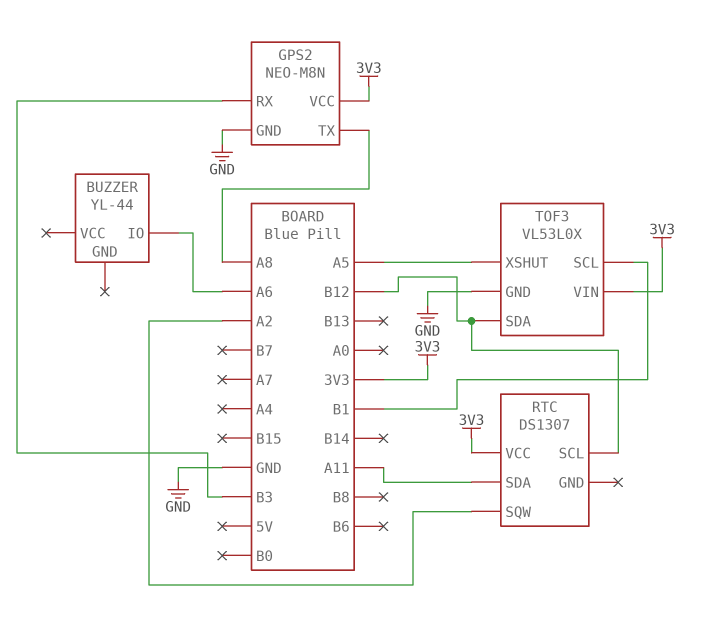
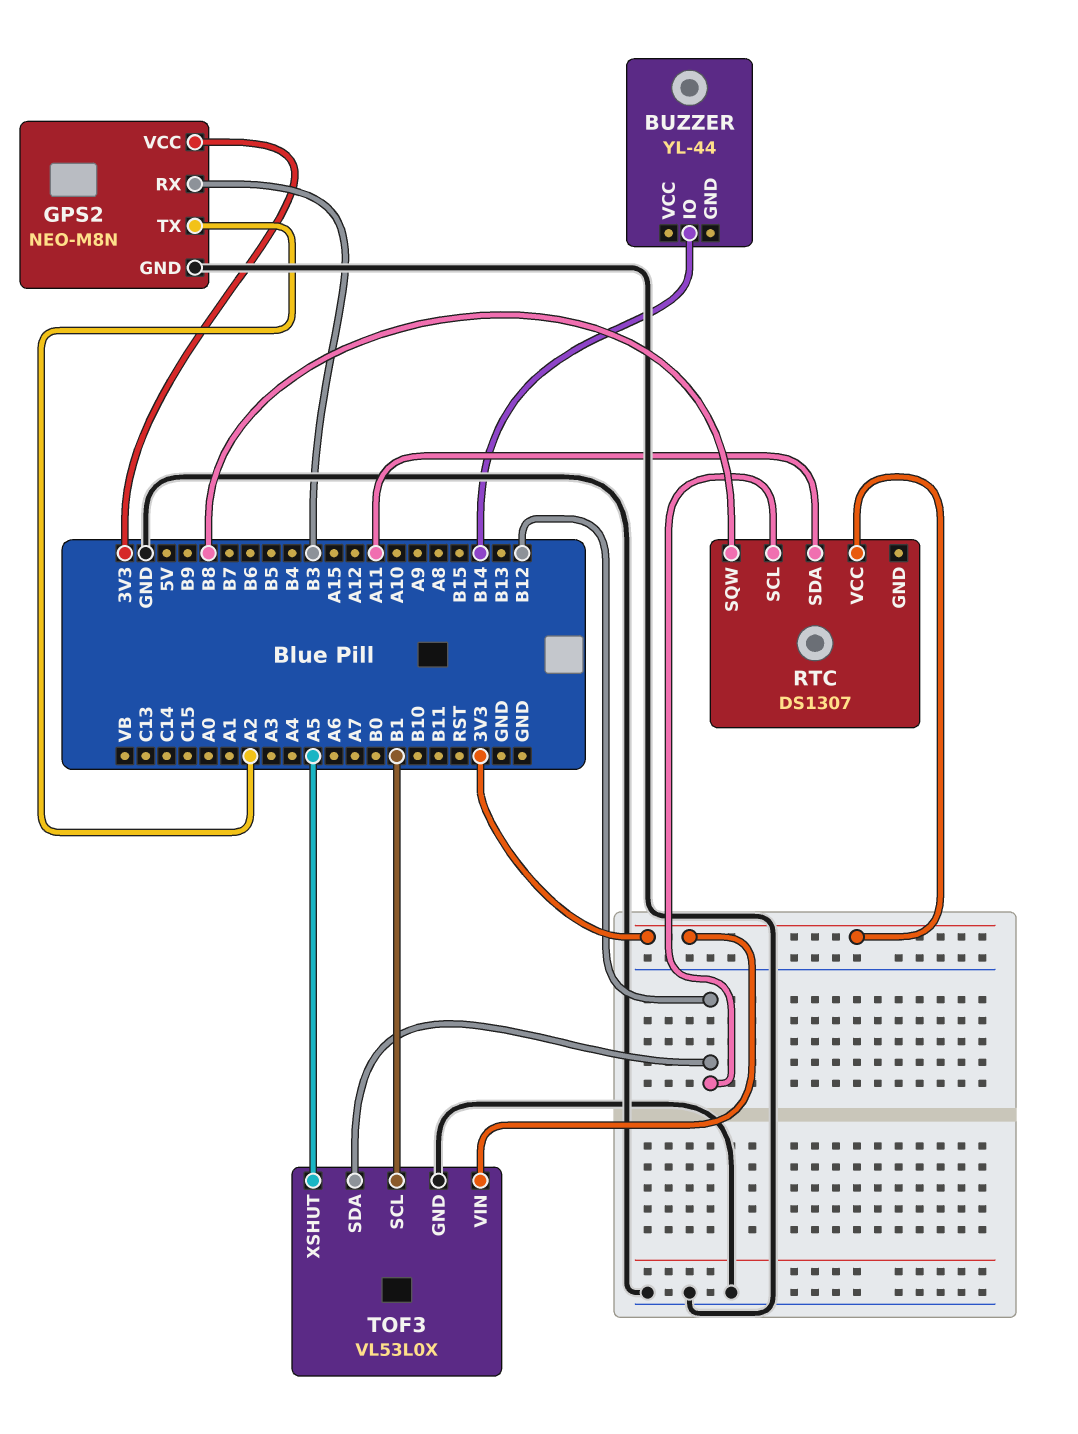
BUZZER pin IO: A6 -> B14
GPS2 pin TX: A8 -> A2
RTC pin SQW: A2 -> B8

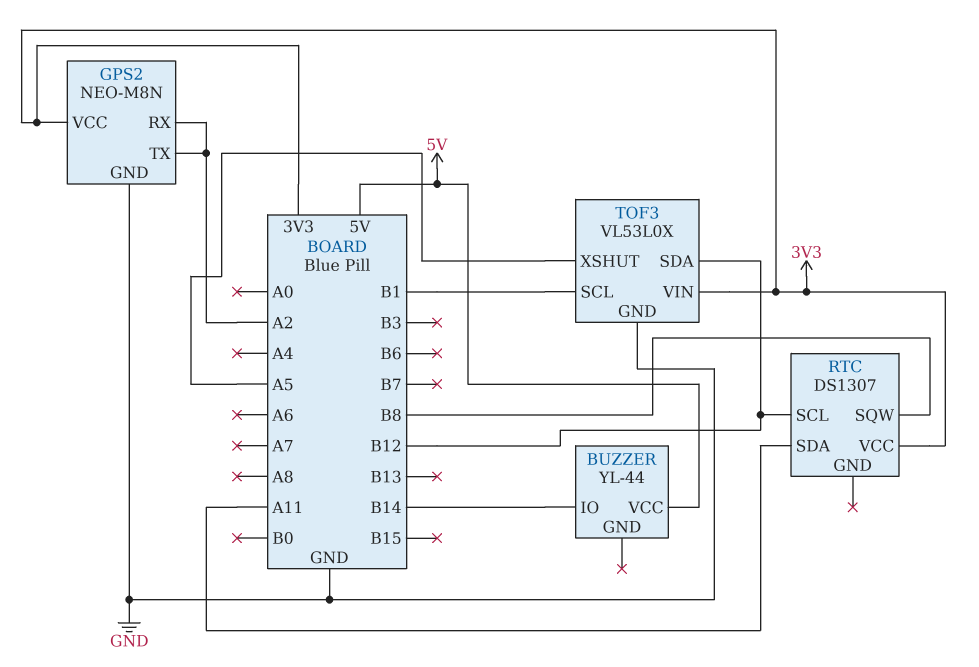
BUZZER pin VCC: none -> 5V
GPS2 pin RX: B3 -> A2

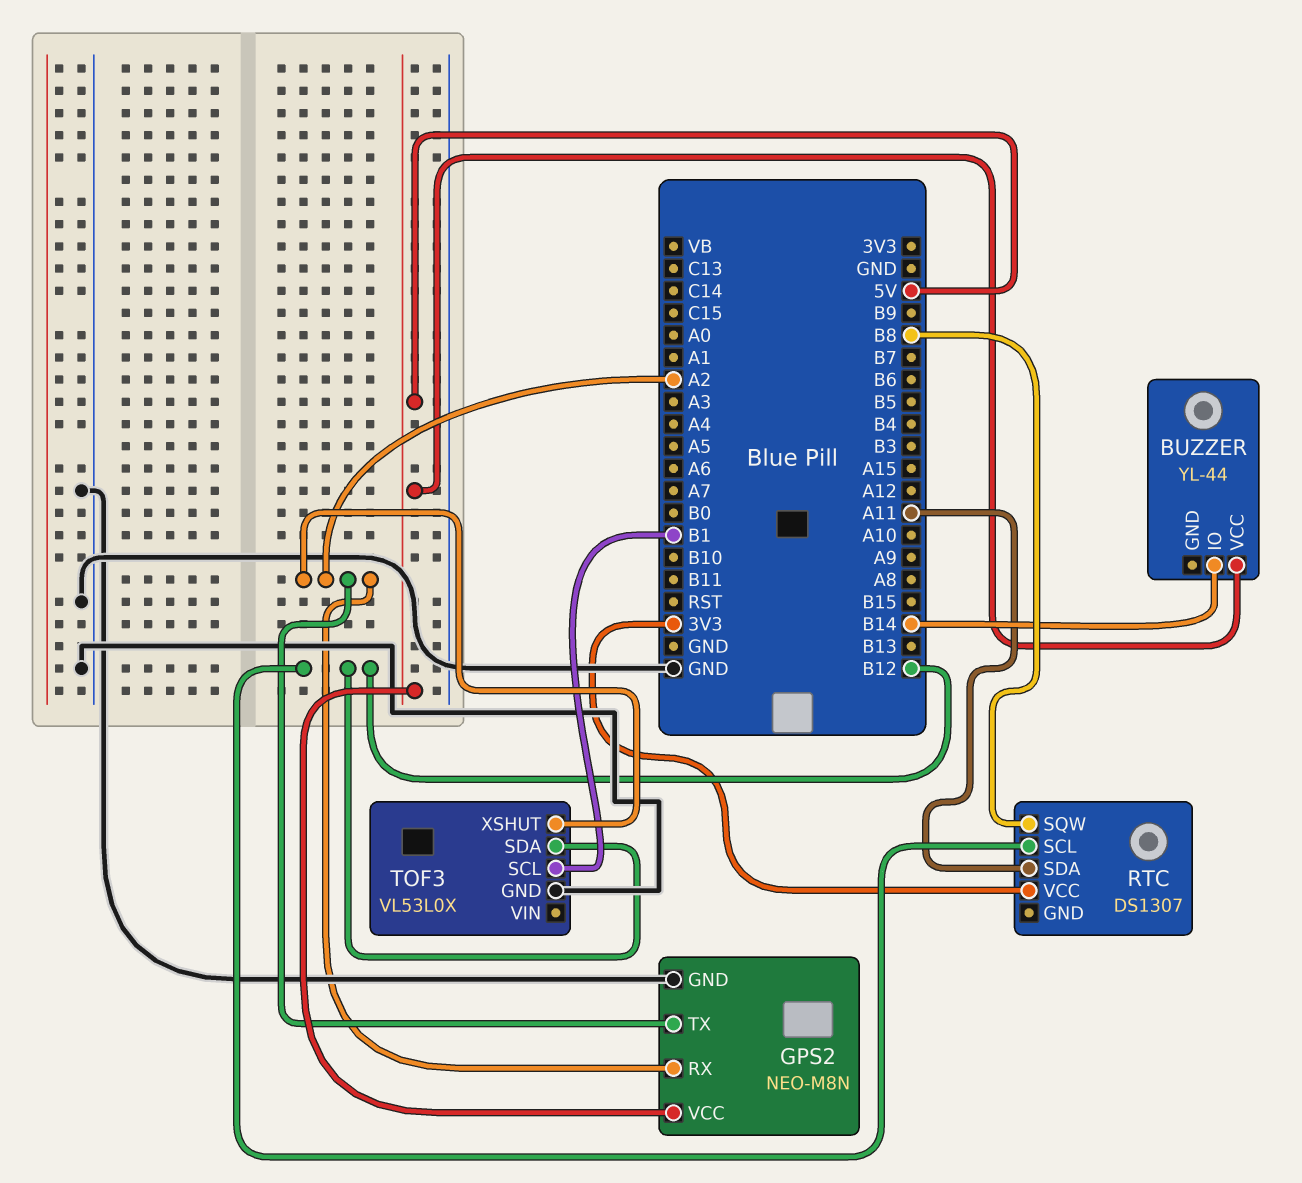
GPS2 pin VCC: 3V3 -> 5V
TOF3 pin VIN: 3V3 -> none
TOF3 pin XSHUT: A5 -> A2

